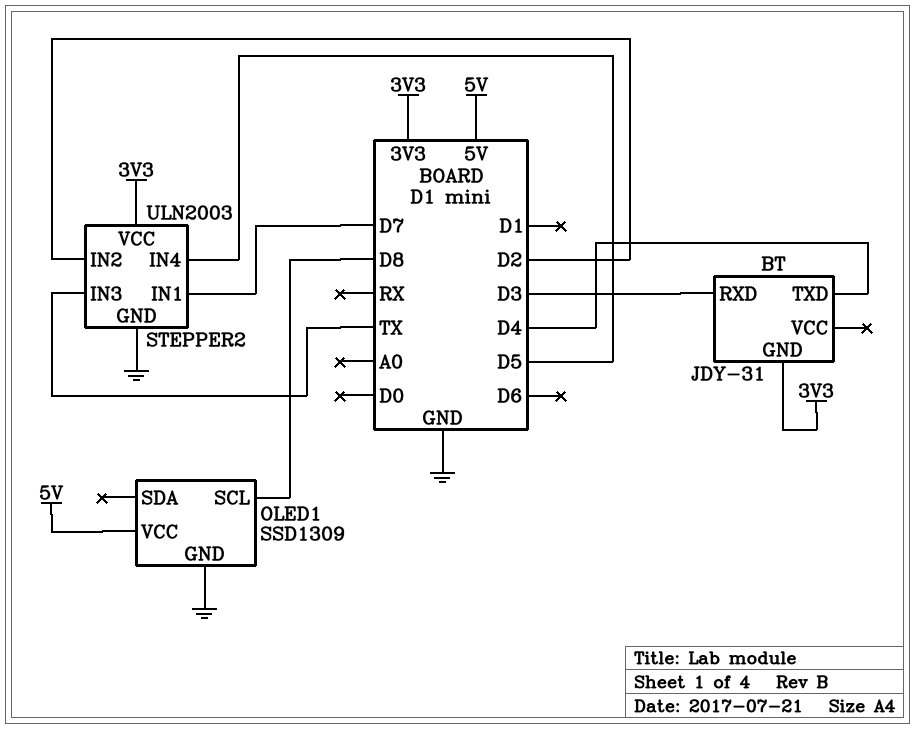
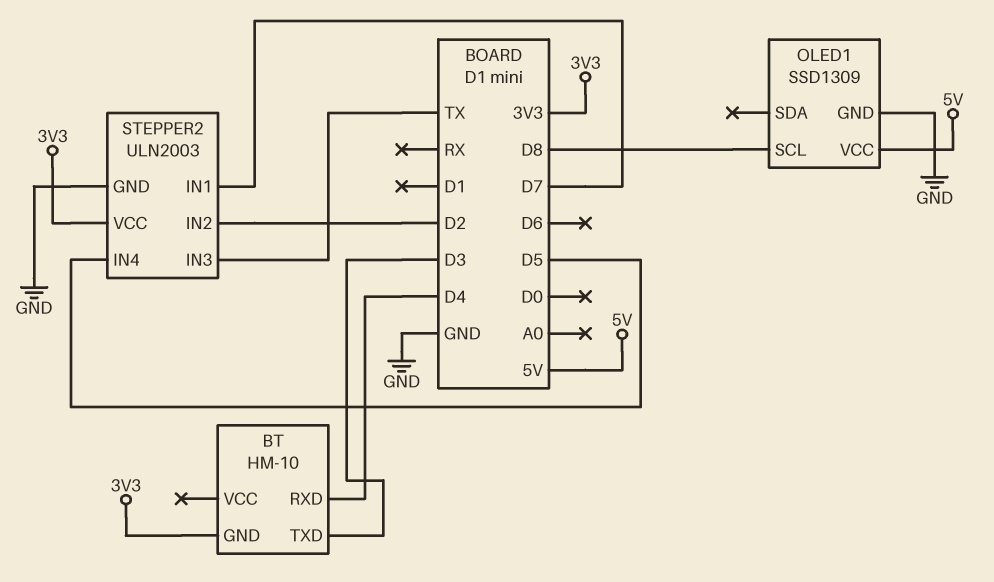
BT: JDY-31 -> HM-10
BT pin RXD: D3 -> D4
BT pin TXD: D4 -> D3

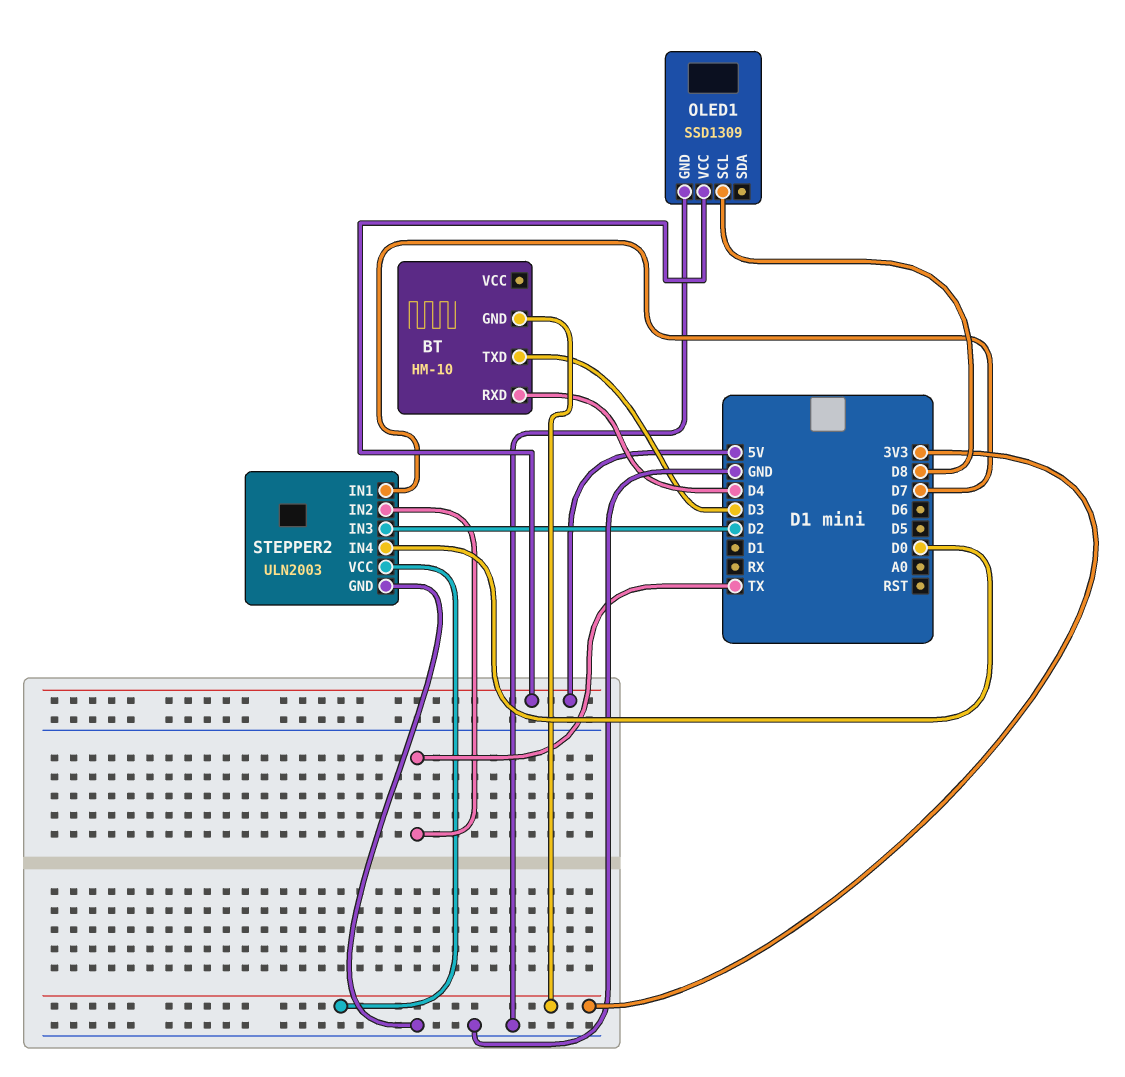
STEPPER2 pin IN2: D2 -> TX
STEPPER2 pin IN3: TX -> D2
STEPPER2 pin IN4: D5 -> D0

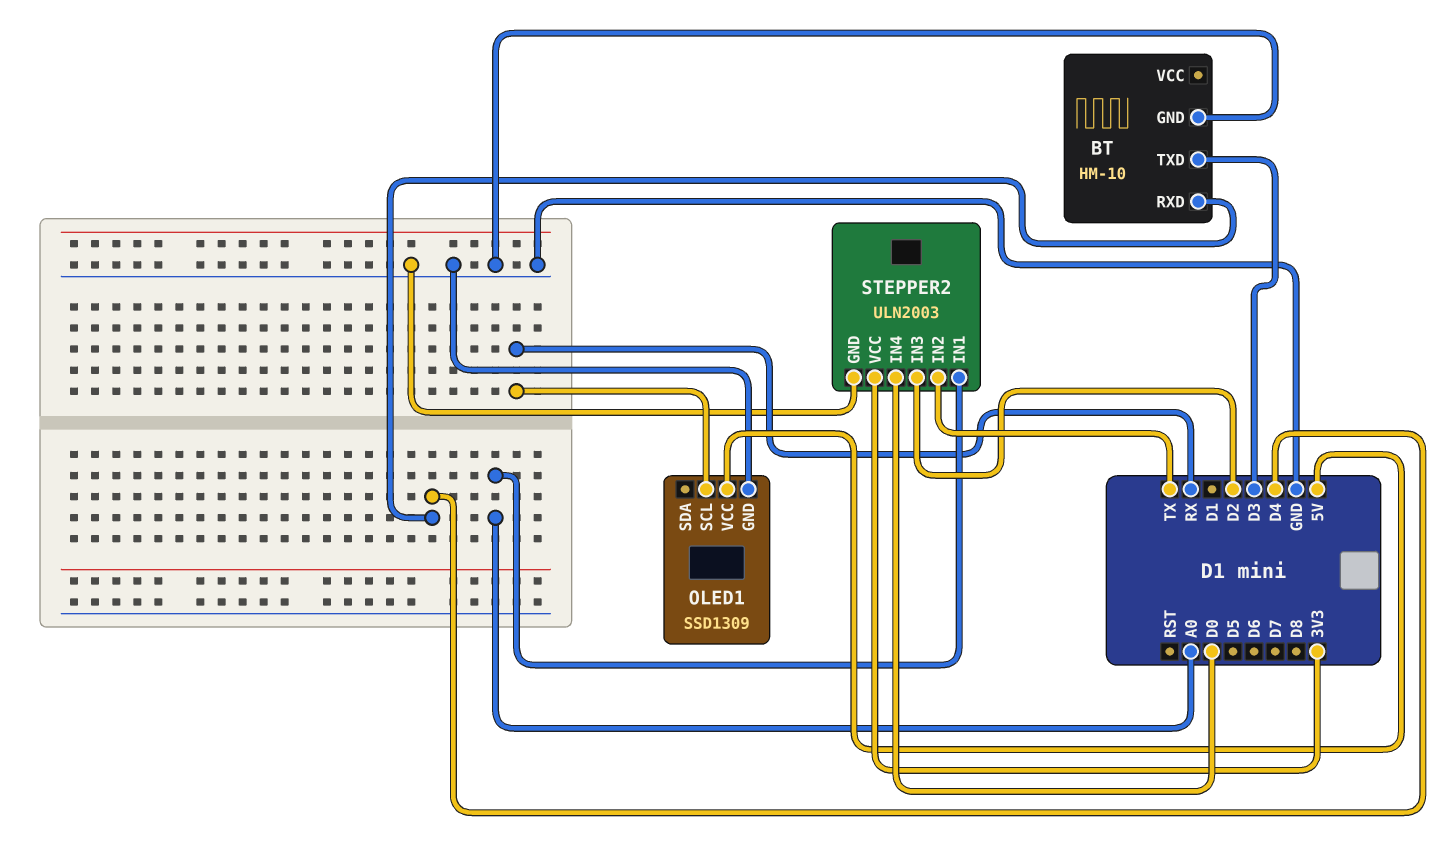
BT pin GND: 3V3 -> GND
OLED1 pin SCL: D8 -> RX
STEPPER2 pin IN1: D7 -> A0

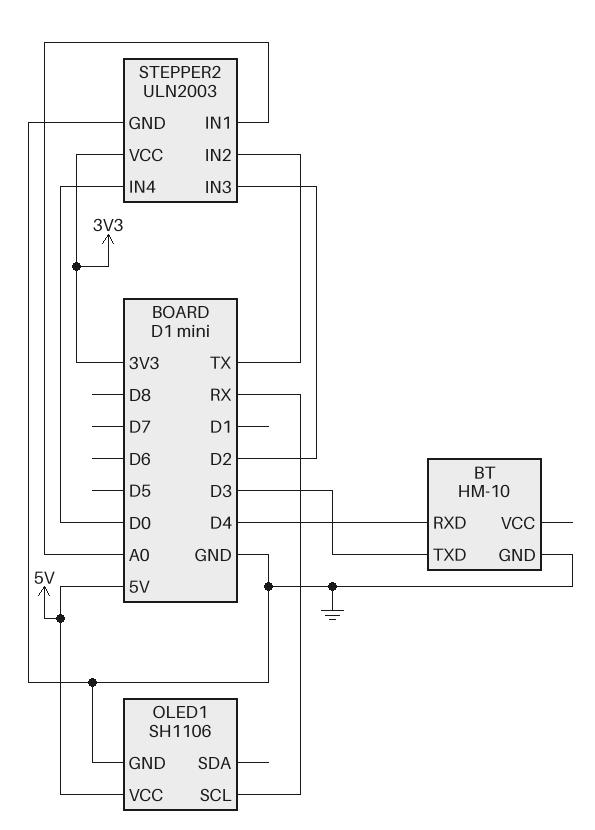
OLED1: SSD1309 -> SH1106

